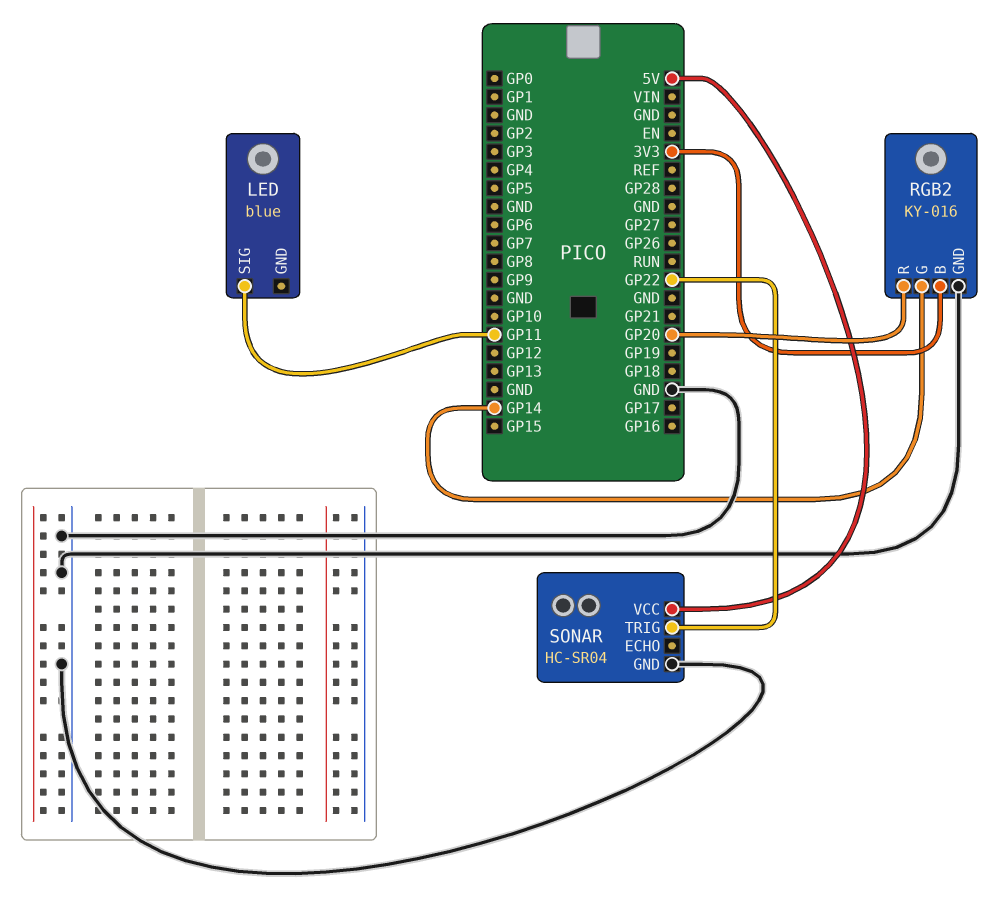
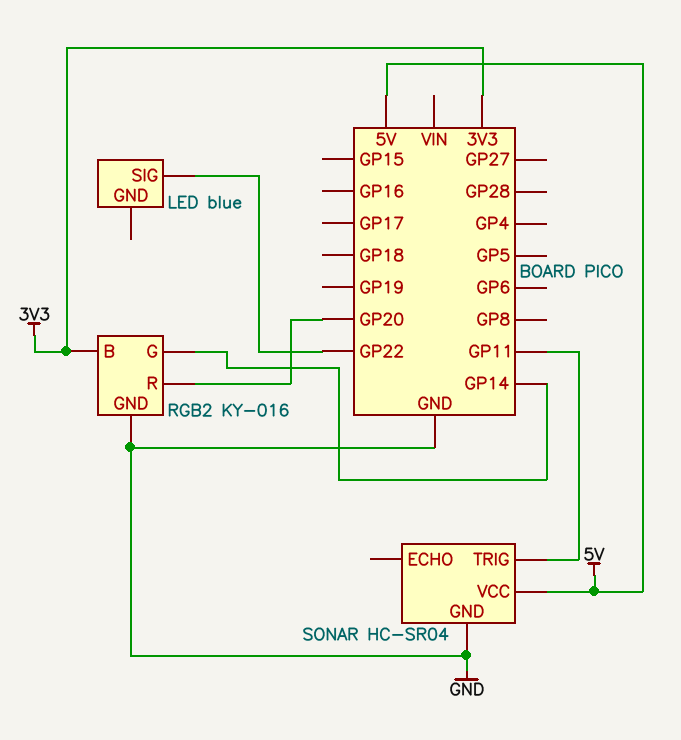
LED pin SIG: GP11 -> GP22
SONAR pin TRIG: GP22 -> GP11

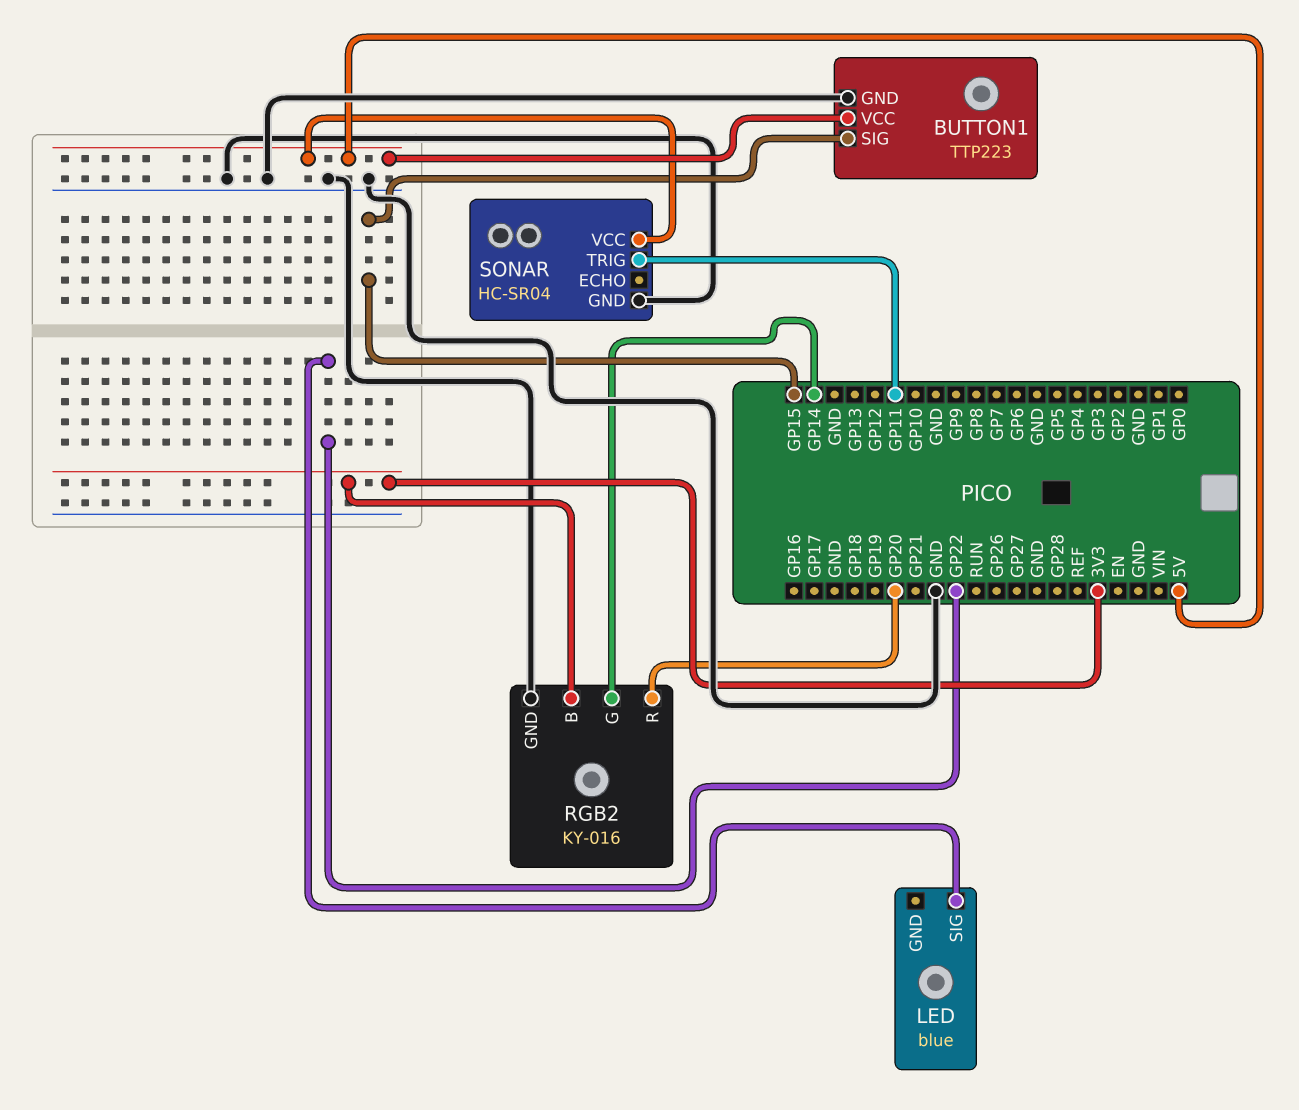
BUTTON1: none -> TTP223
BUTTON1 pin GND: none -> GND
BUTTON1 pin SIG: none -> GP15
BUTTON1 pin VCC: none -> 5V

